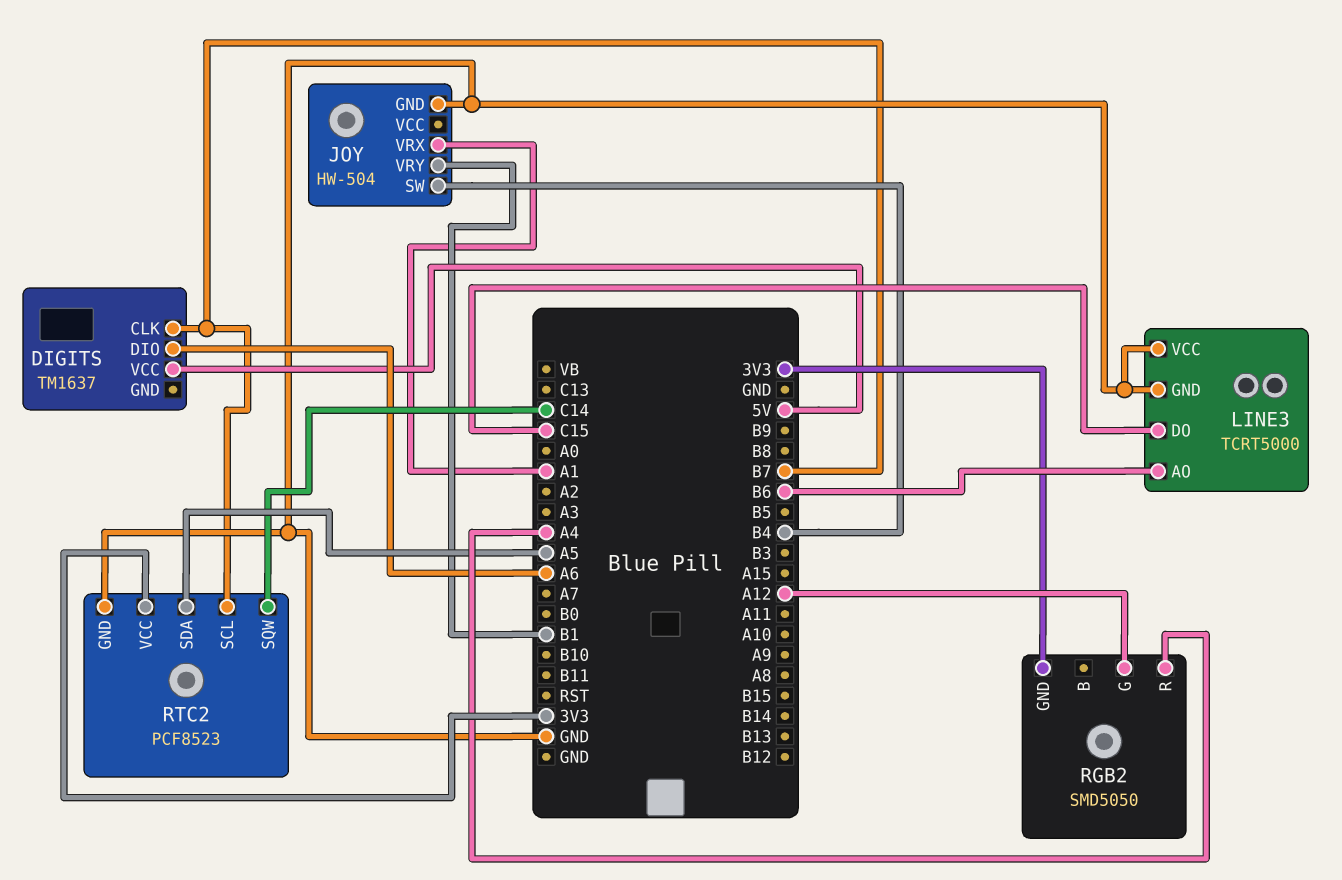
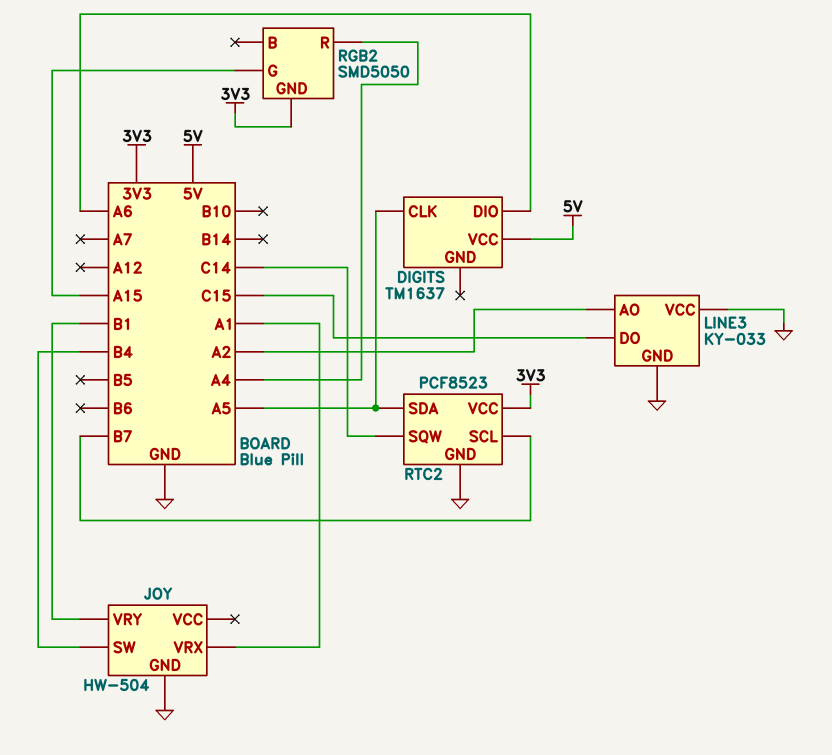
DIGITS pin CLK: B7 -> A5
LINE3: TCRT5000 -> KY-033
LINE3 pin AO: B6 -> A2
RGB2 pin G: A12 -> A15

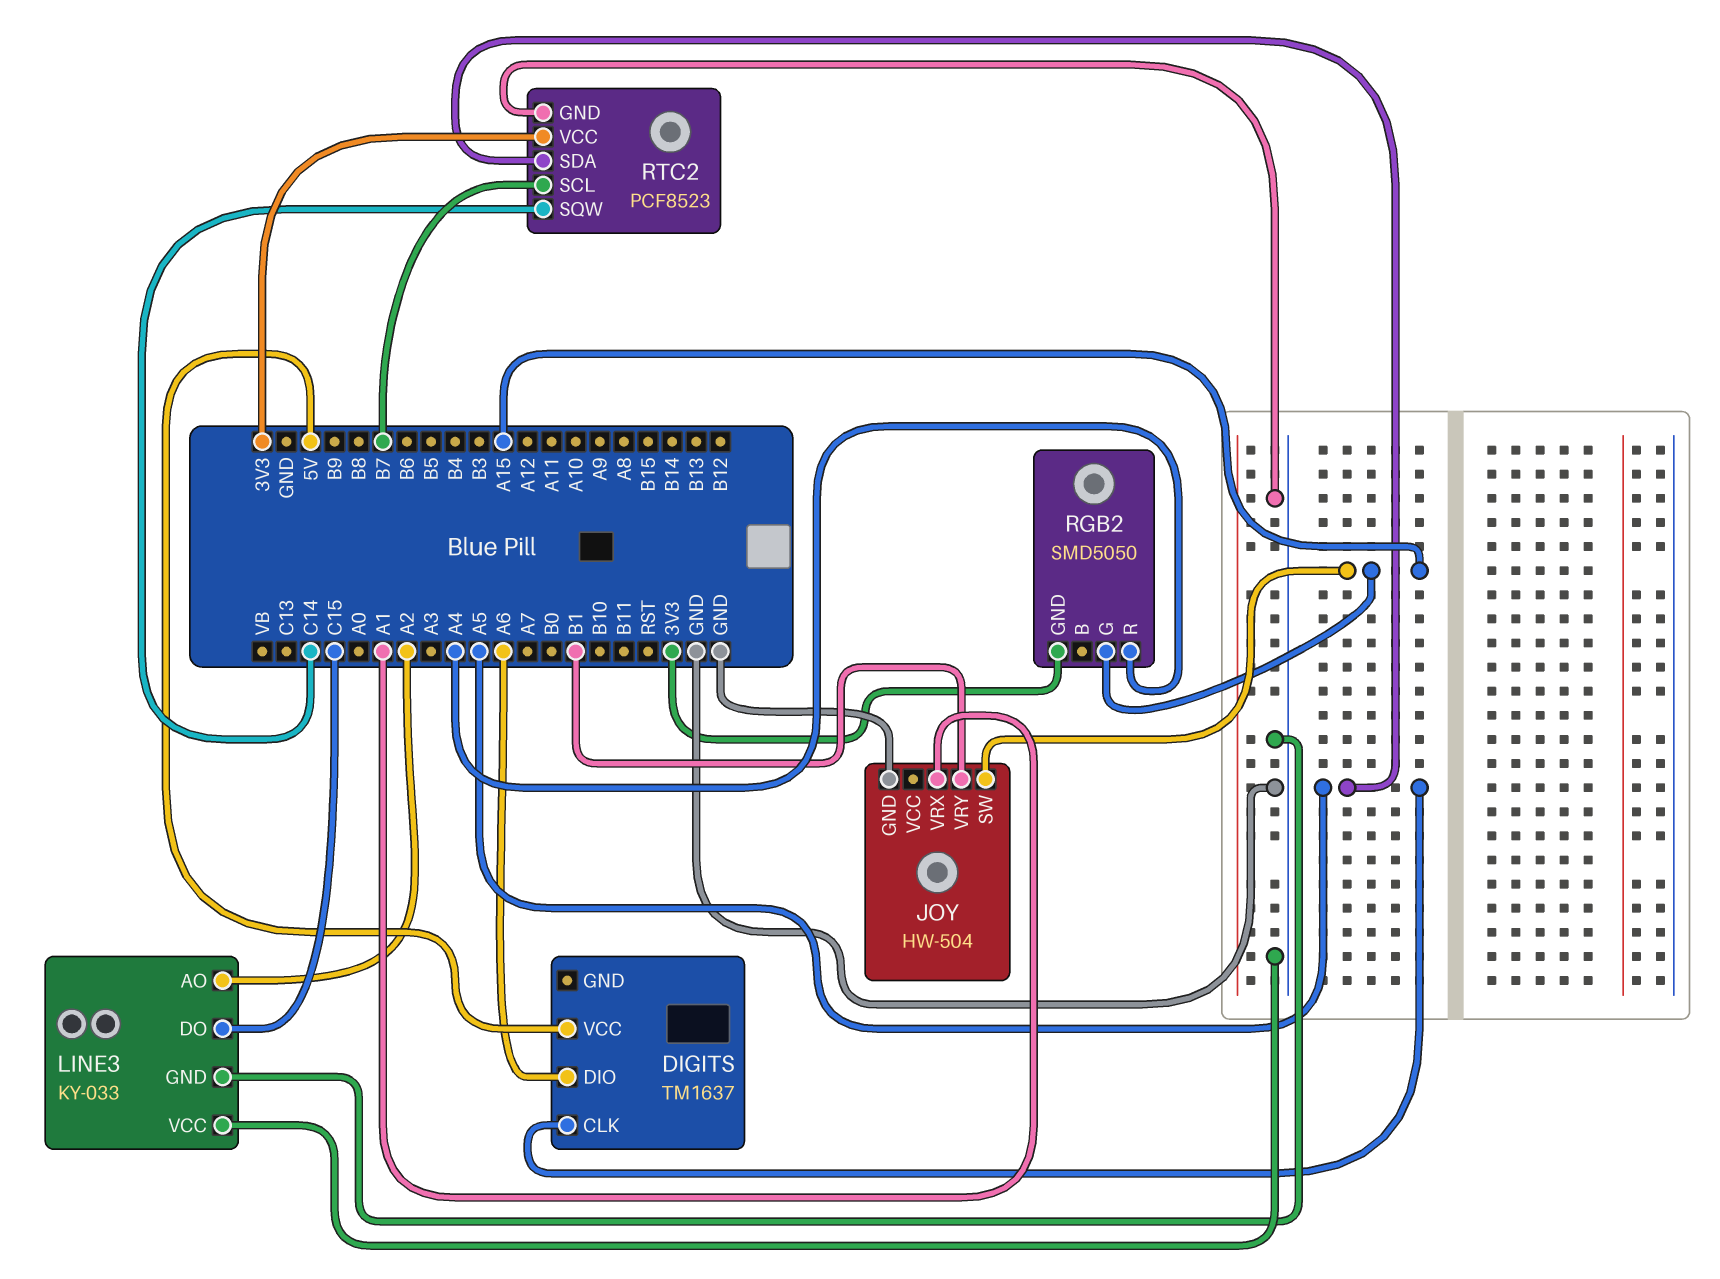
JOY pin SW: B4 -> A15

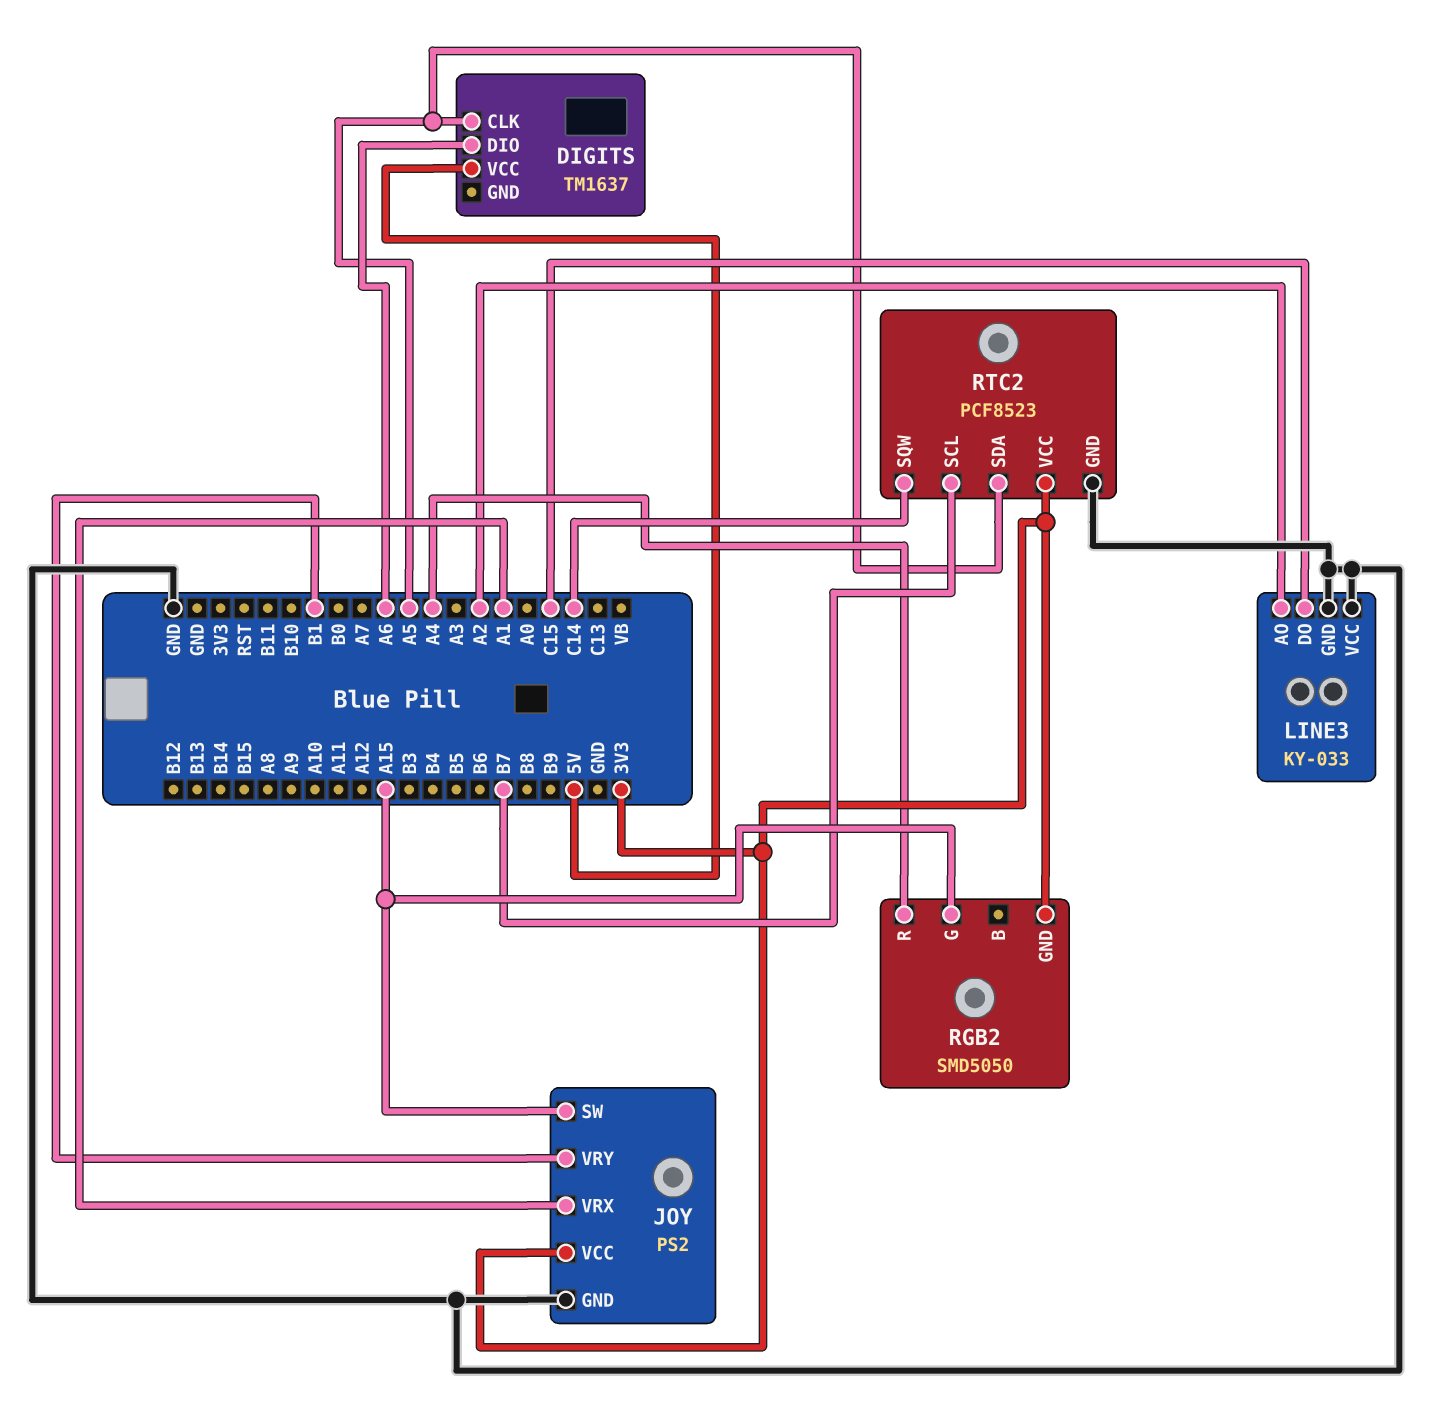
JOY: HW-504 -> PS2
JOY pin VCC: none -> 3V3

